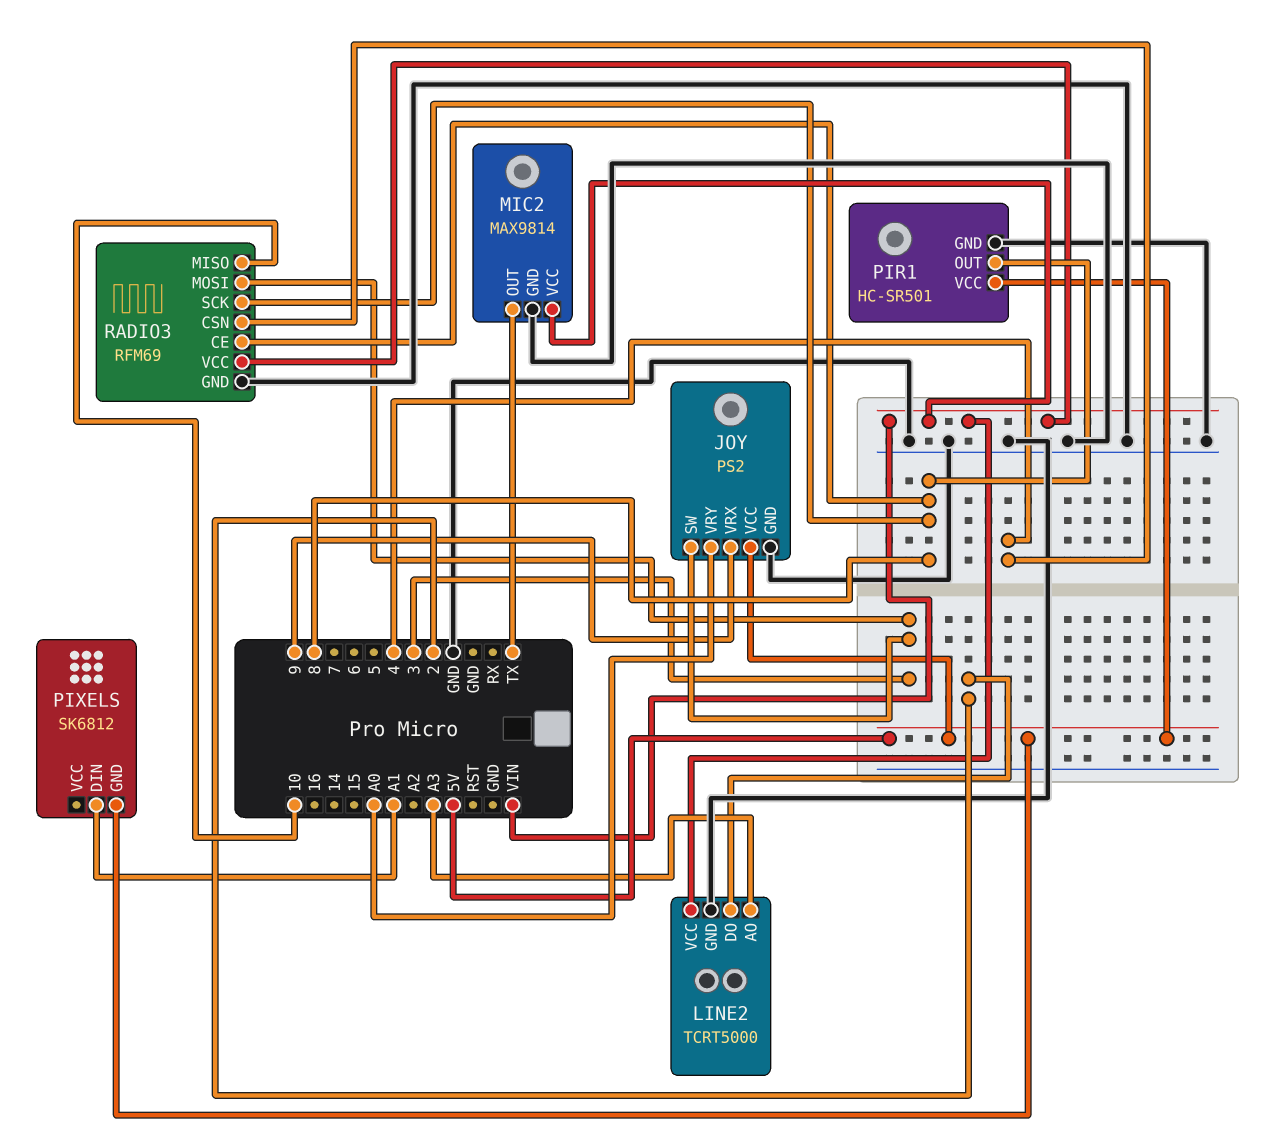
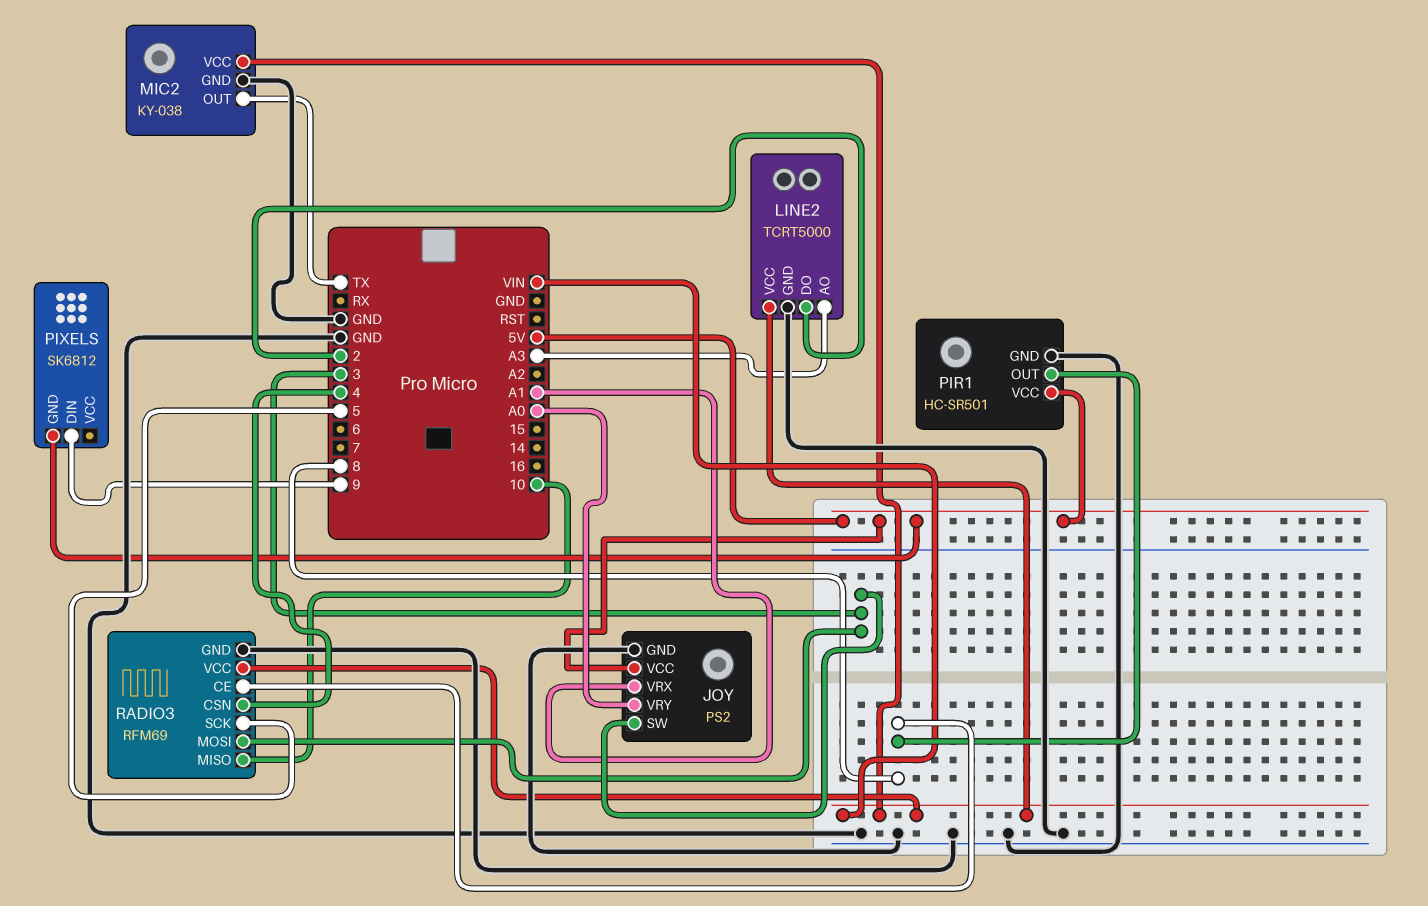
JOY pin VRX: 9 -> A1
MIC2: MAX9814 -> KY-038
PIXELS pin DIN: A1 -> 9
RADIO3 pin SCK: 8 -> 5

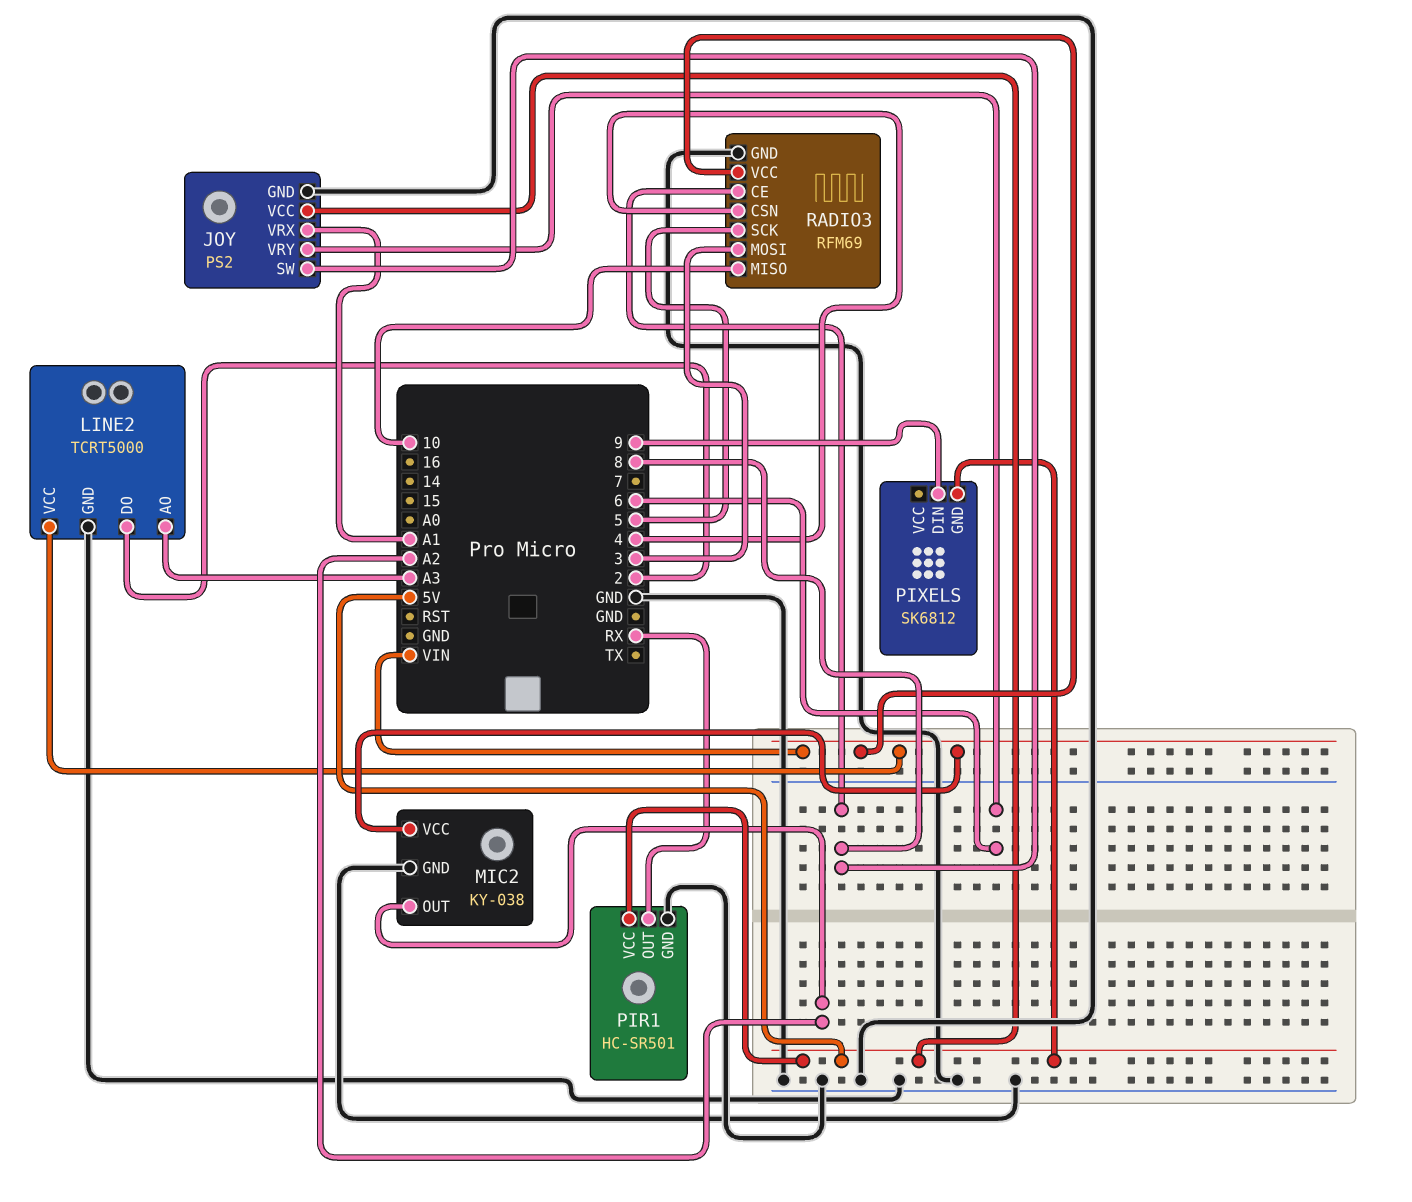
JOY pin SW: 3 -> 8
JOY pin VRY: A0 -> 6
MIC2 pin OUT: TX -> A2
PIR1 pin OUT: 8 -> RX

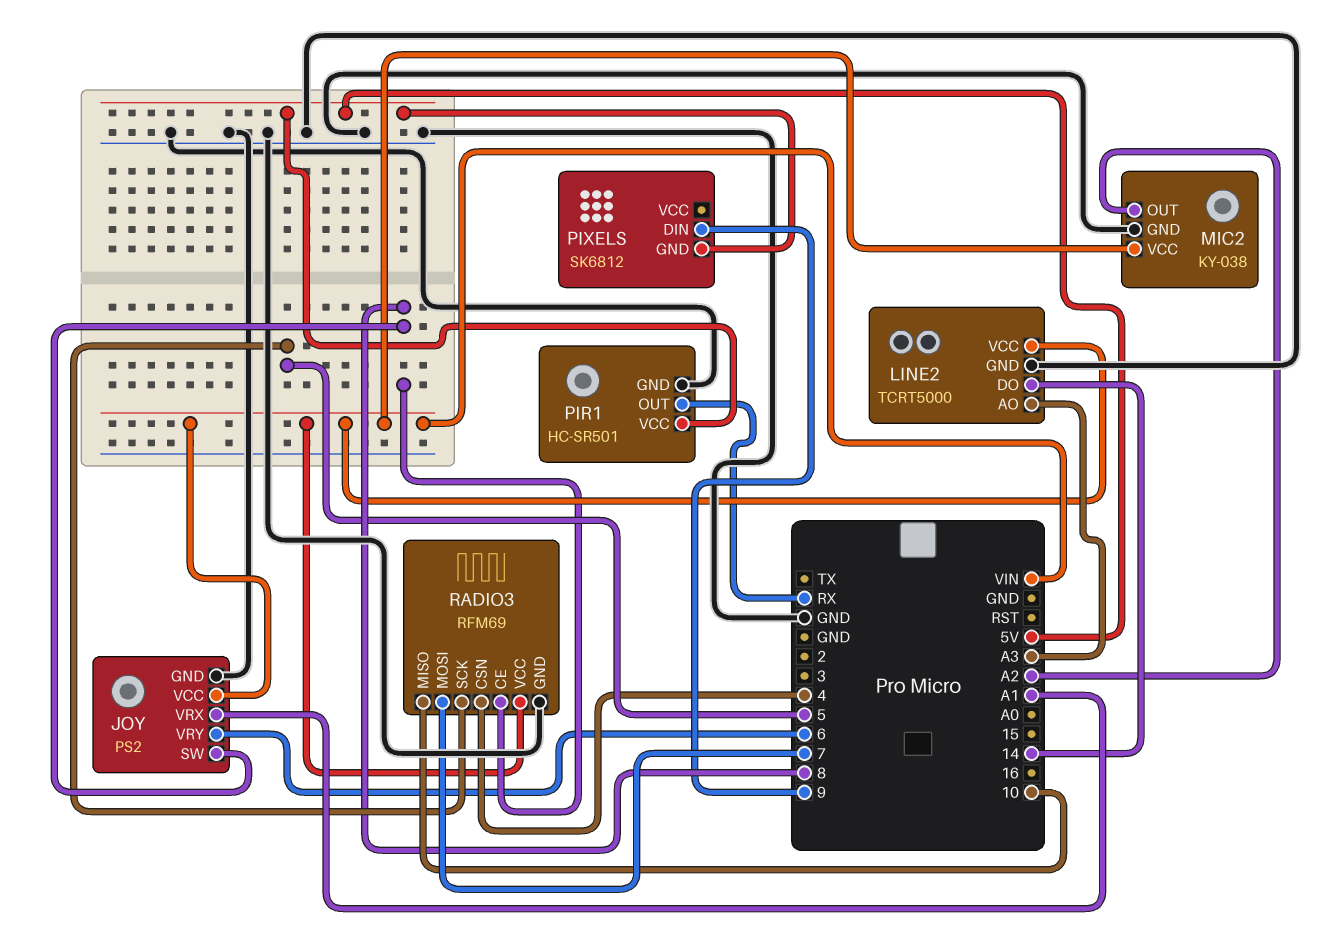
JOY pin VCC: 5V -> VIN
LINE2 pin DO: 2 -> 14
RADIO3 pin MOSI: 3 -> 7

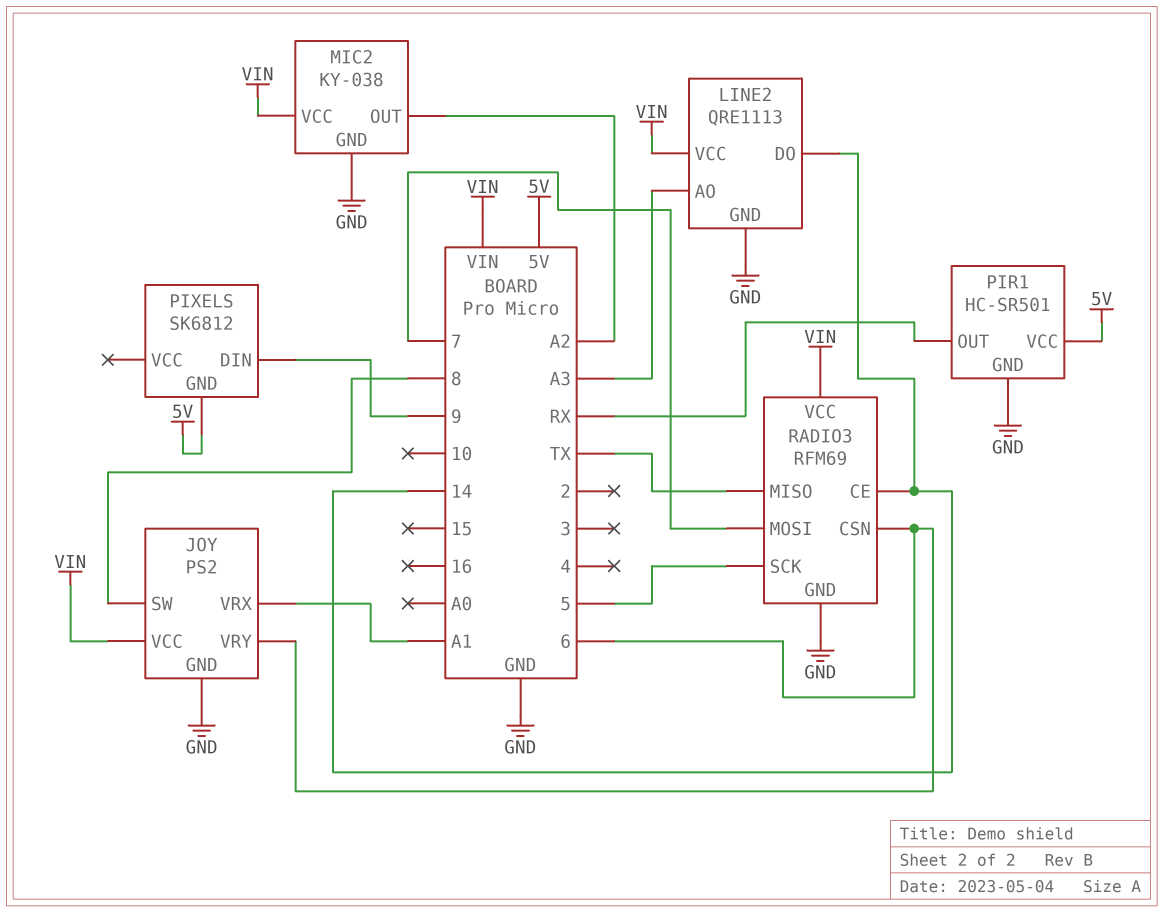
LINE2: TCRT5000 -> QRE1113
RADIO3 pin CE: 8 -> 14
RADIO3 pin CSN: 4 -> 6
RADIO3 pin MISO: 10 -> TX

